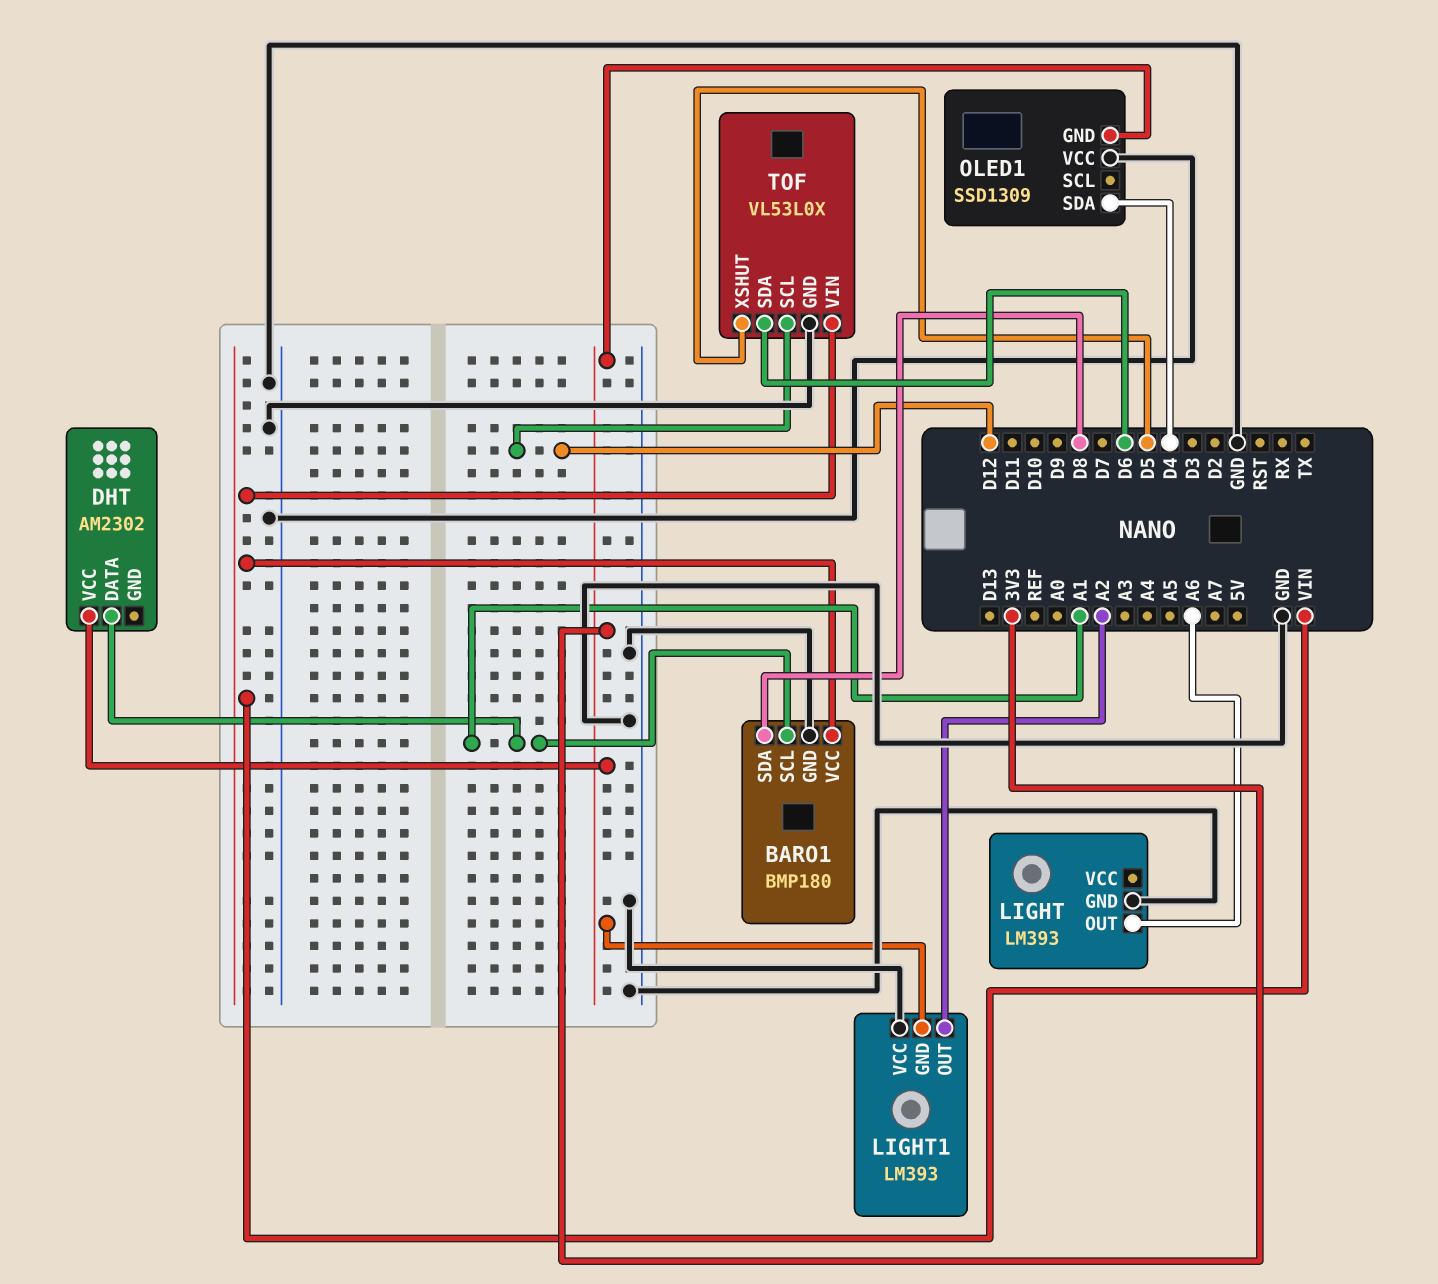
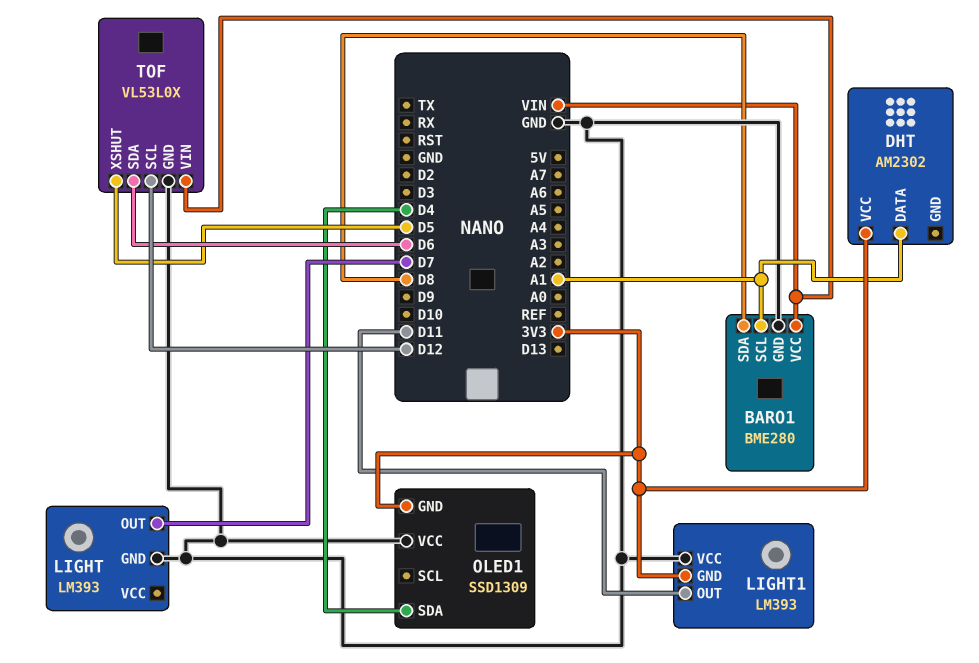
BARO1: BMP180 -> BME280
LIGHT pin OUT: A6 -> D7
LIGHT1 pin OUT: A2 -> D11

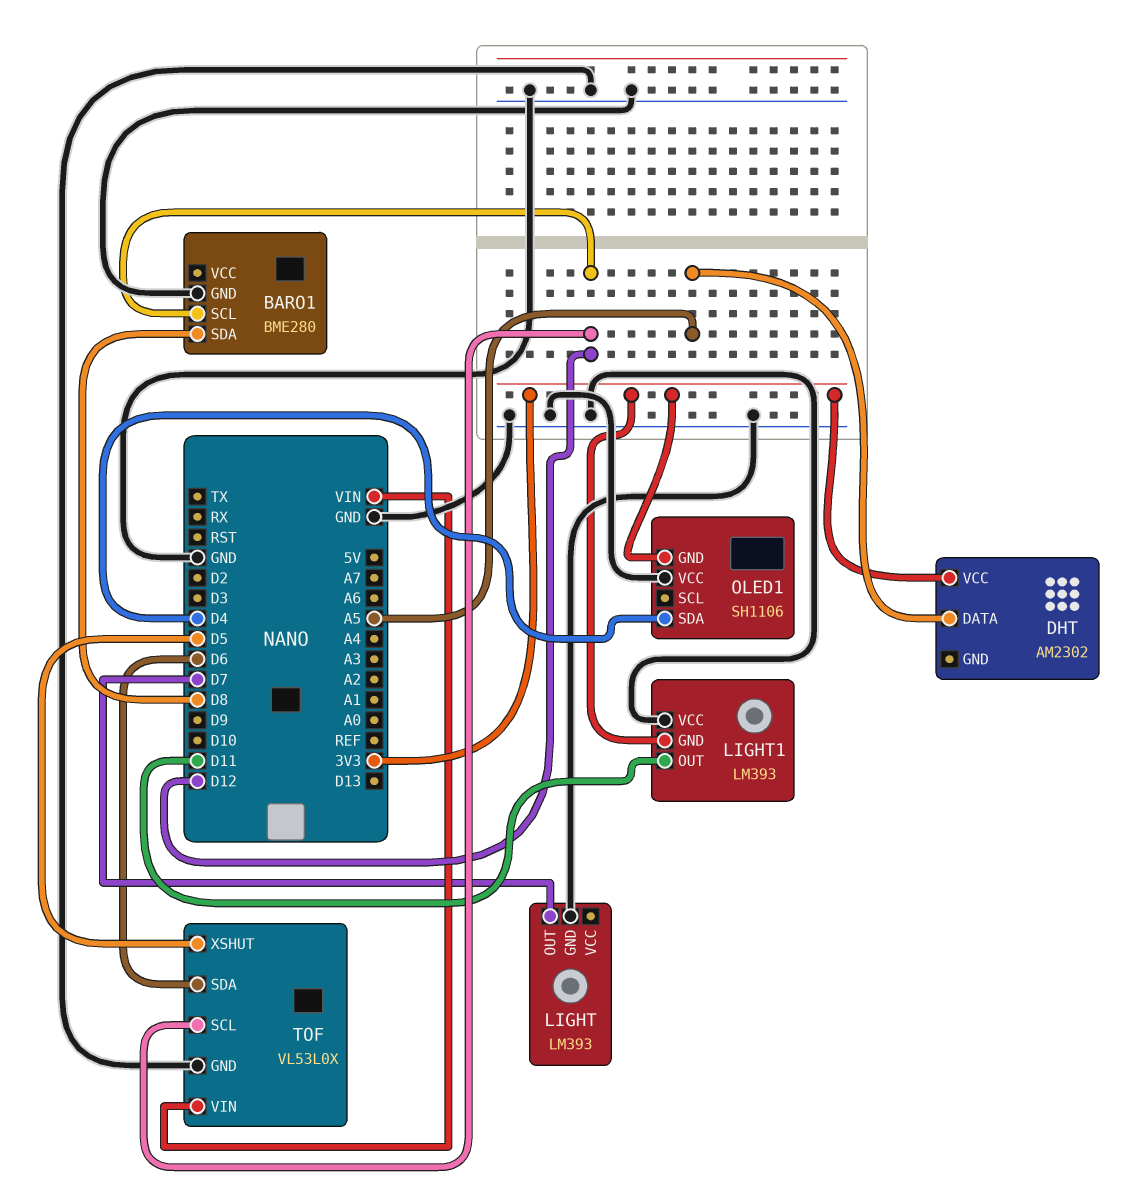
BARO1 pin SCL: A1 -> D12
BARO1 pin VCC: VIN -> none
DHT pin DATA: A1 -> A5
OLED1: SSD1309 -> SH1106

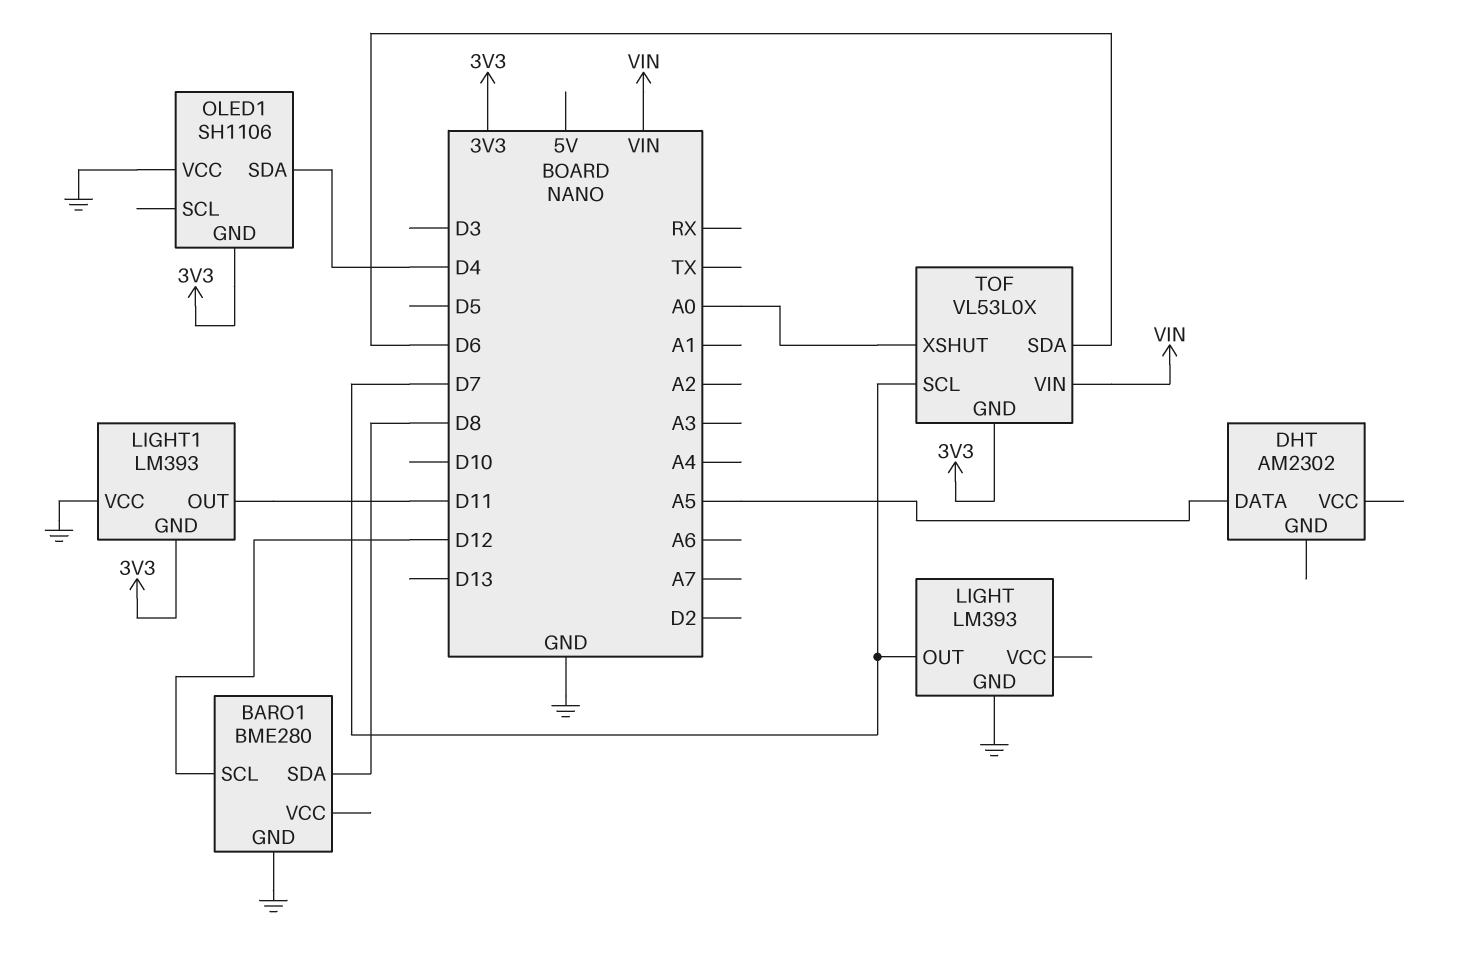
DHT pin VCC: 3V3 -> none
TOF pin GND: GND -> 3V3
TOF pin SCL: D12 -> D7
TOF pin XSHUT: D5 -> A0

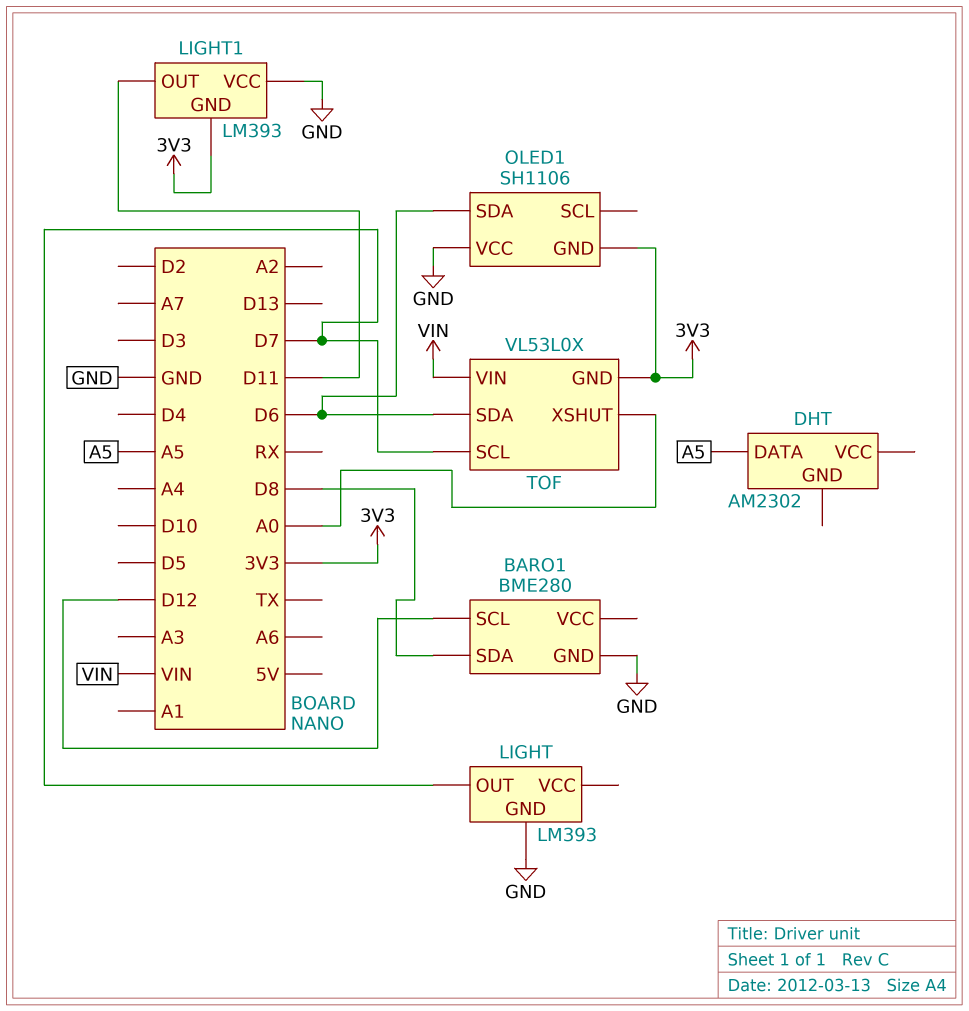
OLED1 pin SDA: D4 -> D6

